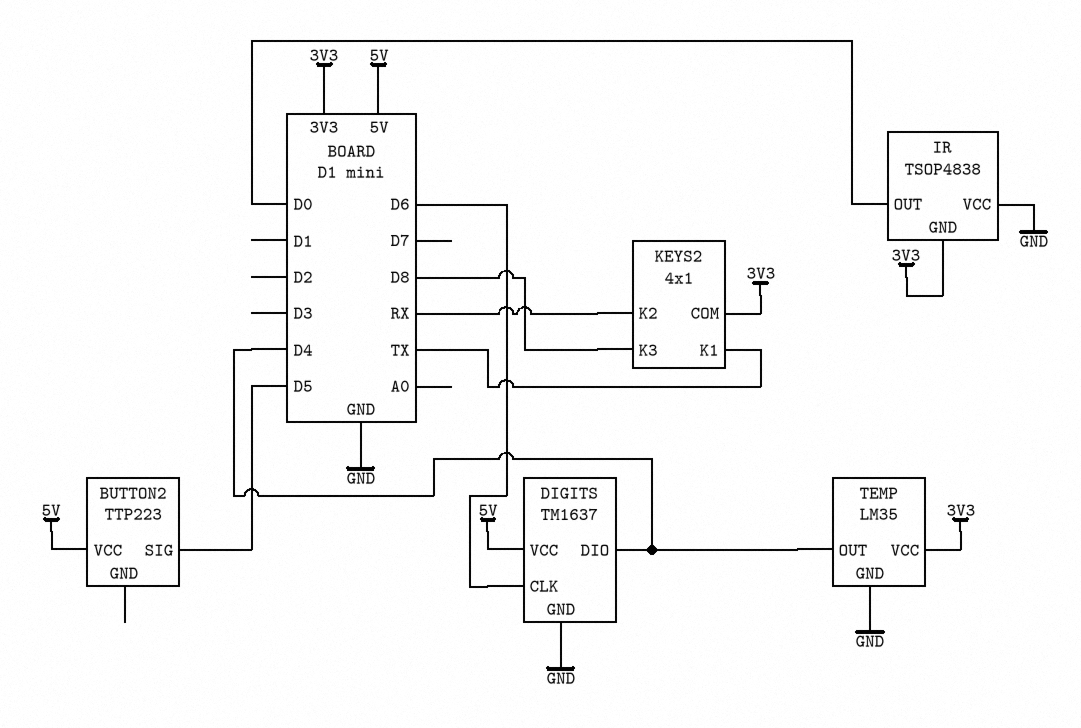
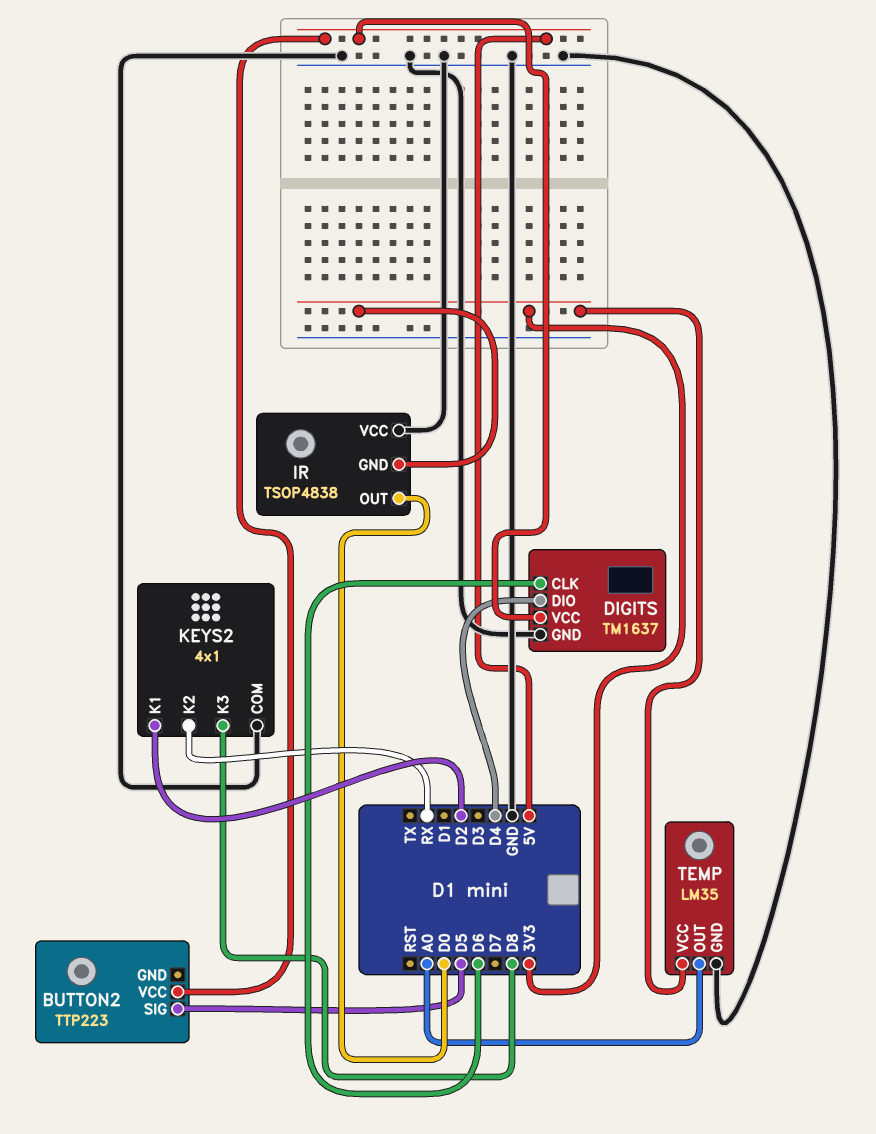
KEYS2 pin COM: 3V3 -> GND
KEYS2 pin K1: TX -> D2
TEMP pin OUT: D4 -> A0

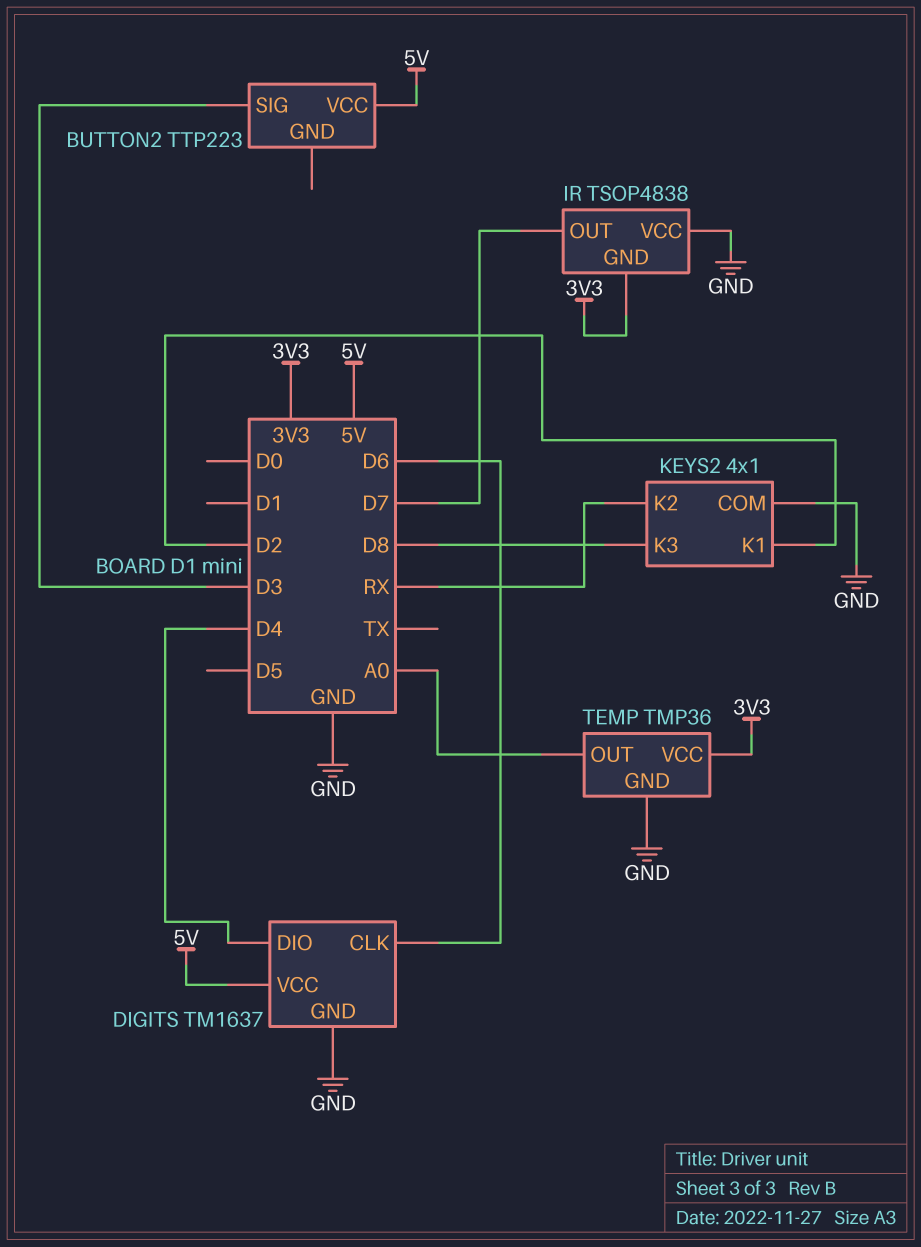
BUTTON2 pin SIG: D5 -> D3
IR pin OUT: D0 -> D7
TEMP: LM35 -> TMP36

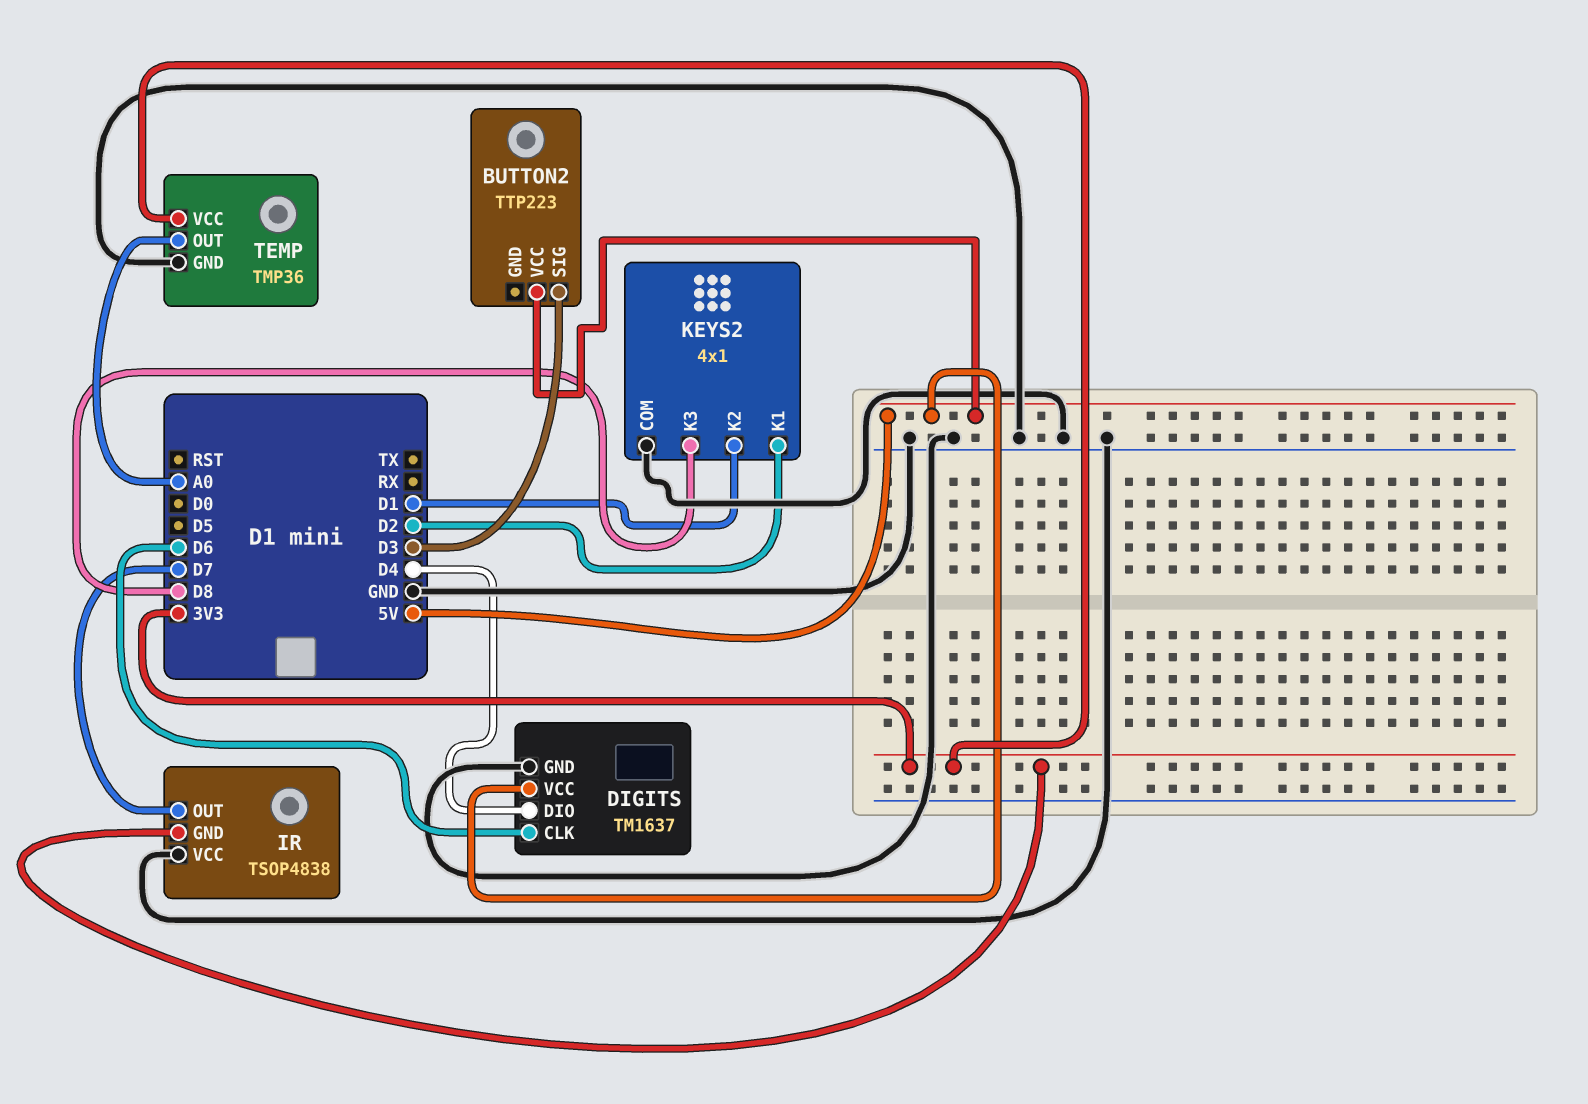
KEYS2 pin K2: RX -> D1

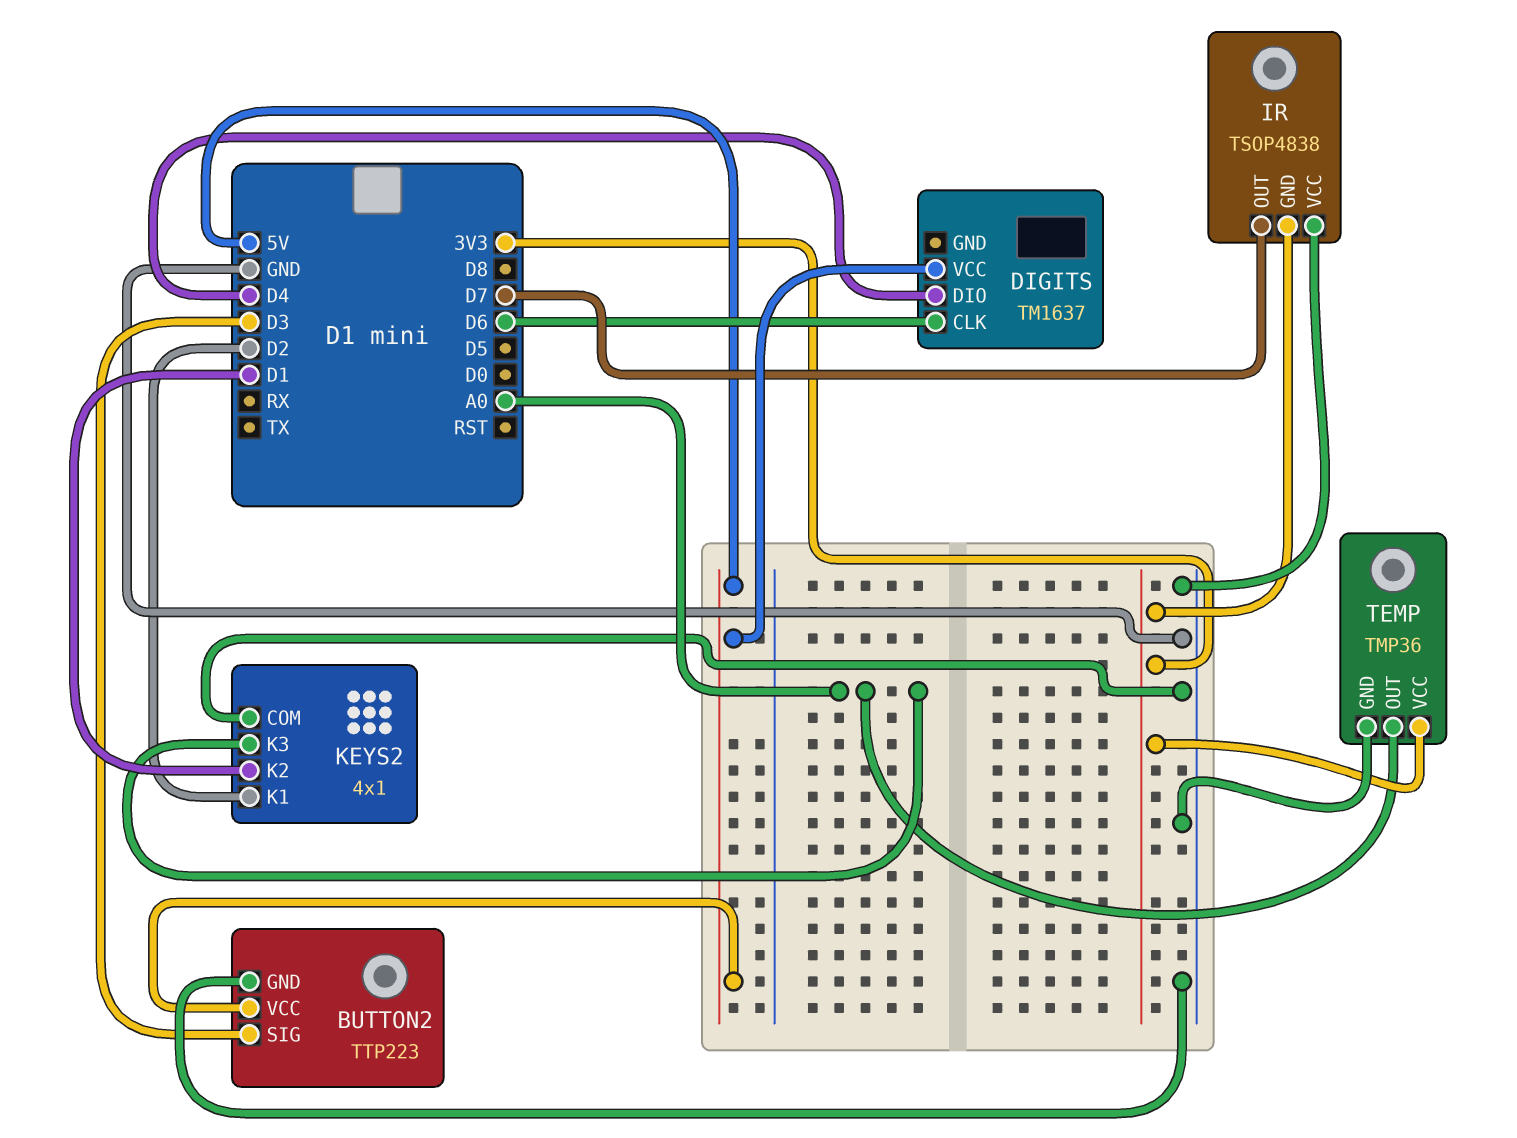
BUTTON2 pin GND: none -> GND
DIGITS pin GND: GND -> none
KEYS2 pin K3: D8 -> A0

